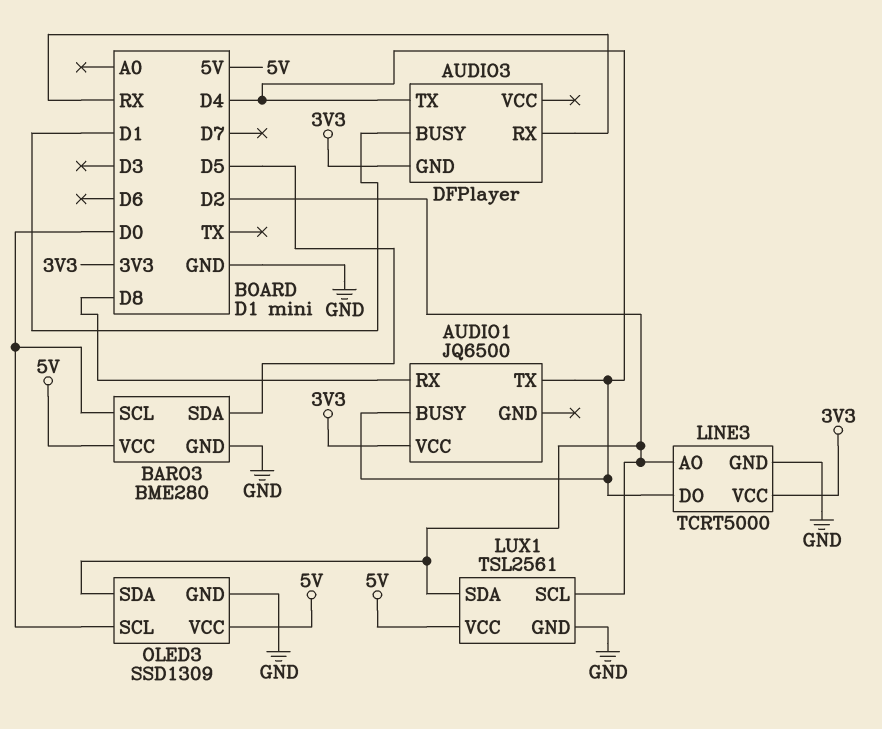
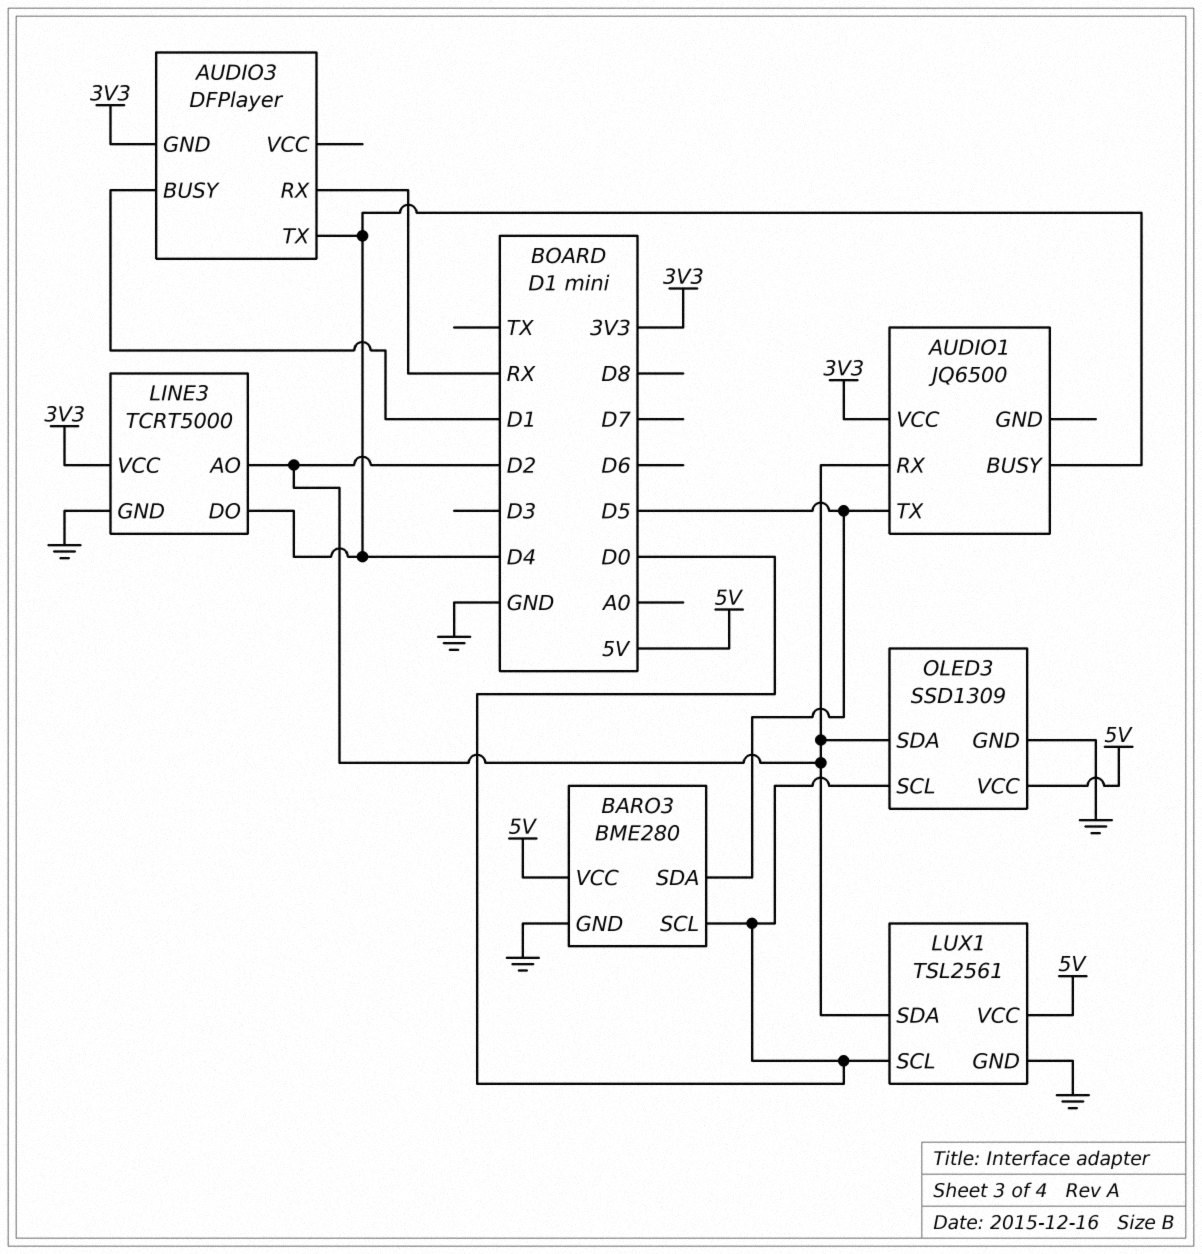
AUDIO1 pin RX: D8 -> D2
AUDIO1 pin TX: D4 -> D5
LUX1 pin SCL: D2 -> D0

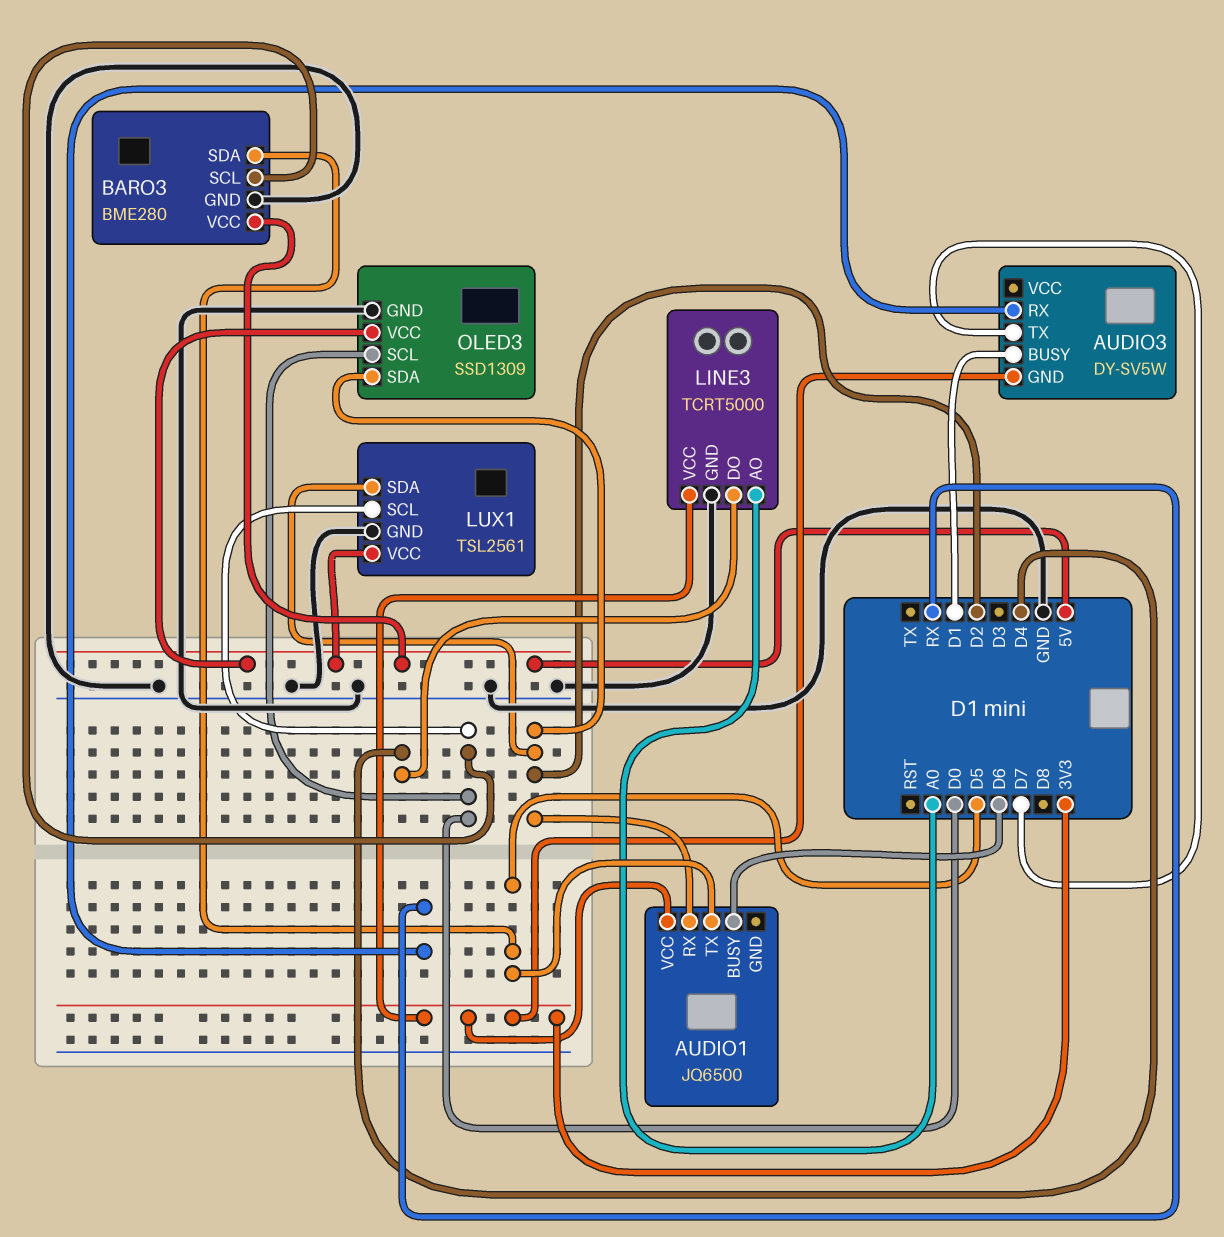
AUDIO1 pin BUSY: D4 -> D6
AUDIO3: DFPlayer -> DY-SV5W
AUDIO3 pin TX: D4 -> D7
LINE3 pin AO: D2 -> A0

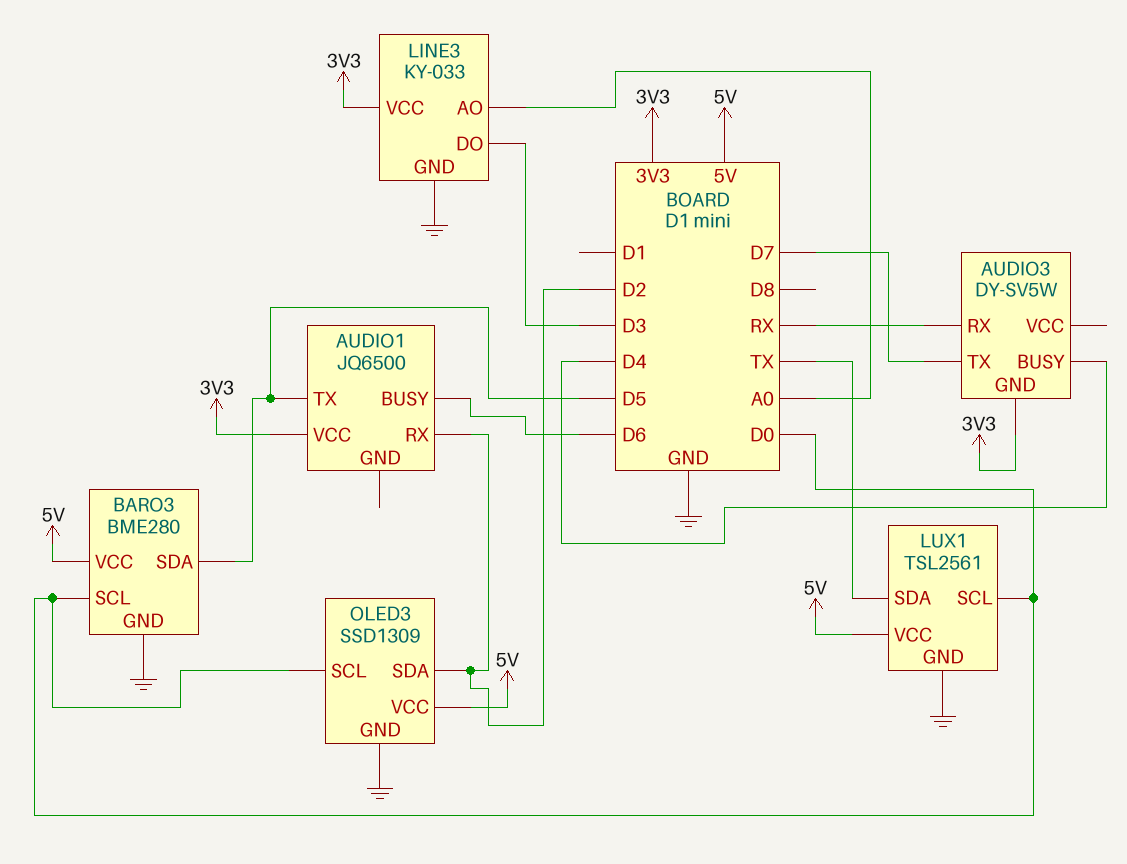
AUDIO3 pin BUSY: D1 -> D4
LINE3: TCRT5000 -> KY-033
LINE3 pin DO: D4 -> D3
LUX1 pin SDA: D2 -> TX

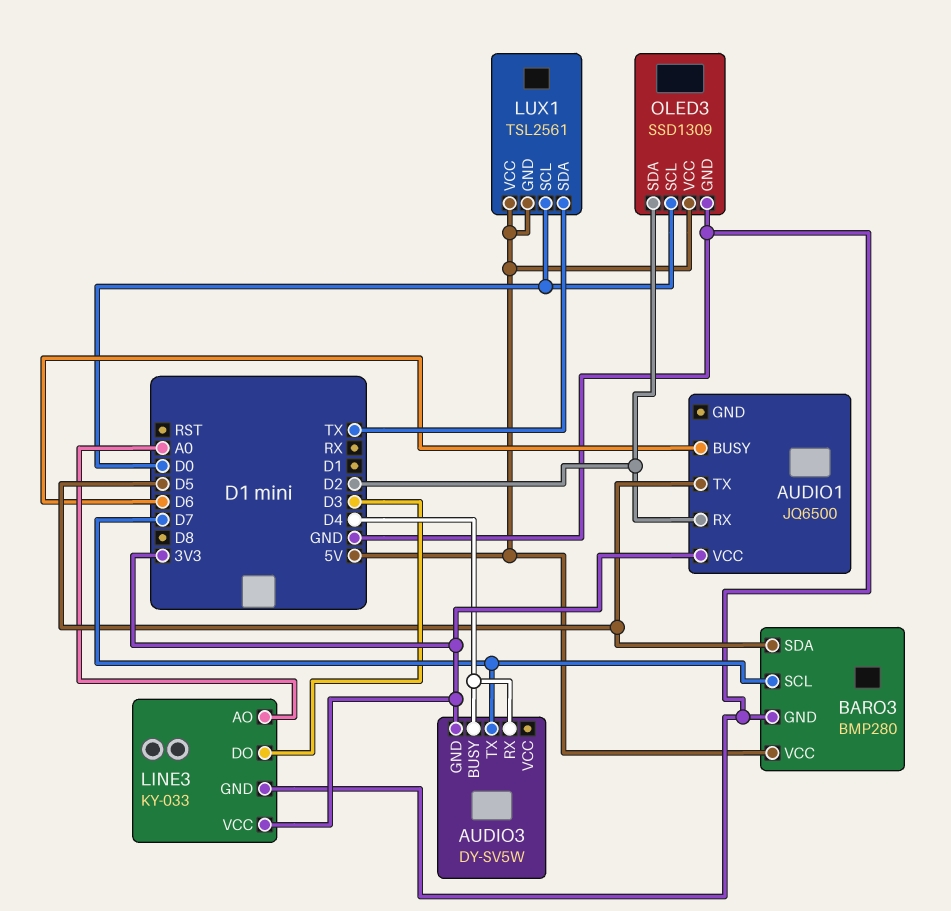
AUDIO3 pin RX: RX -> D4
BARO3: BME280 -> BMP280
BARO3 pin SCL: D0 -> D7
LUX1 pin GND: GND -> 5V

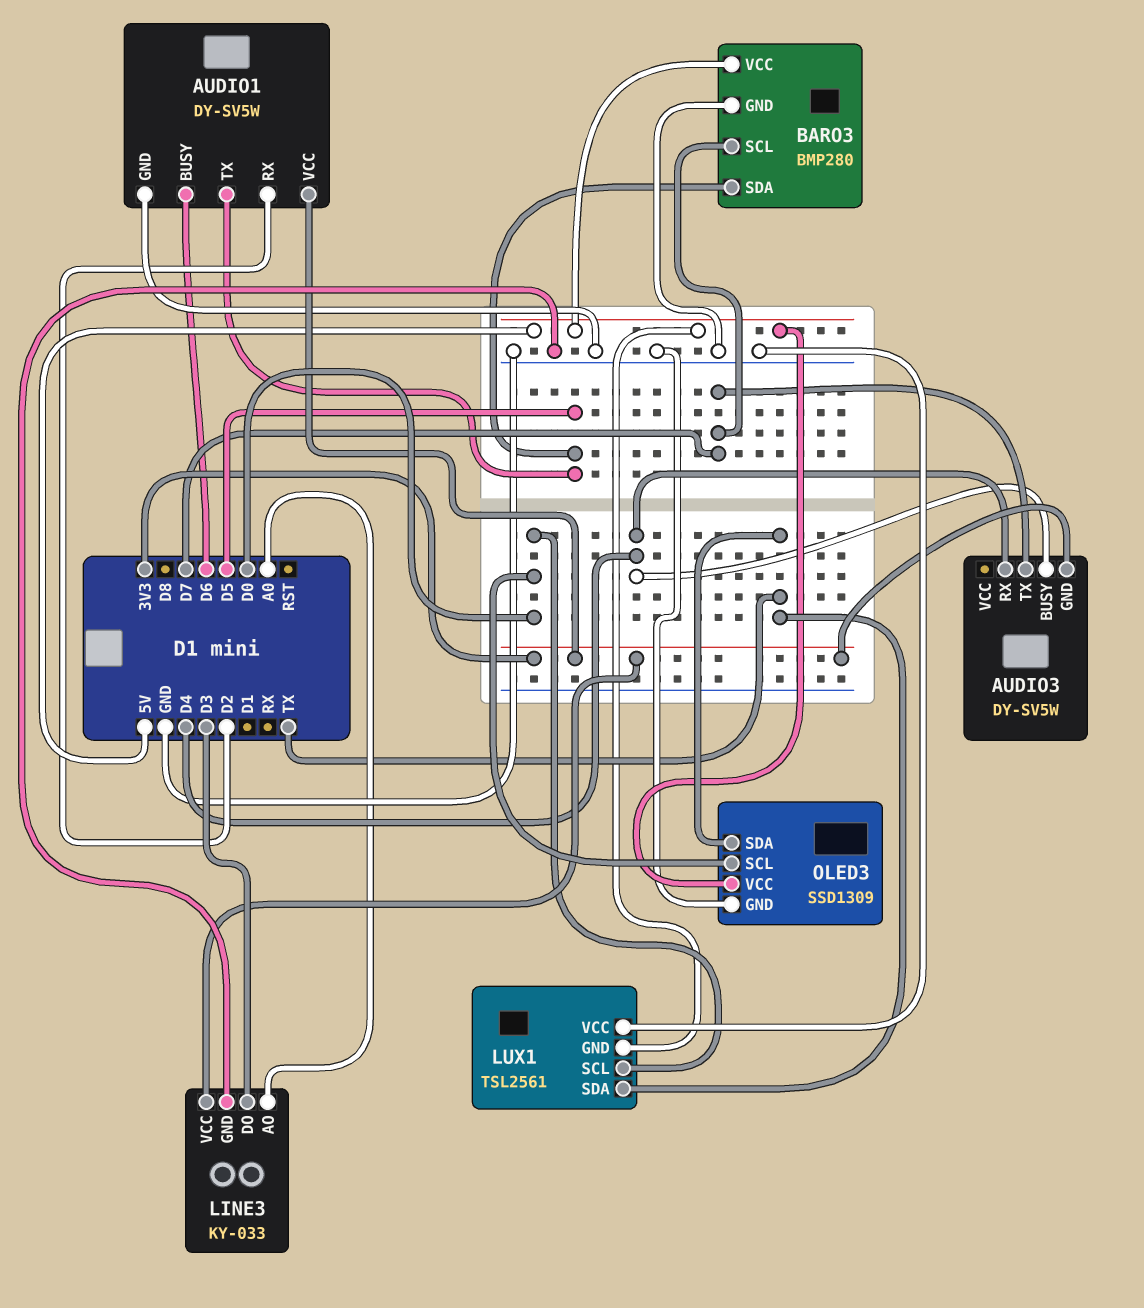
AUDIO1: JQ6500 -> DY-SV5W
AUDIO1 pin GND: none -> GND
LUX1 pin VCC: 5V -> GND
OLED3 pin SDA: D2 -> TX

